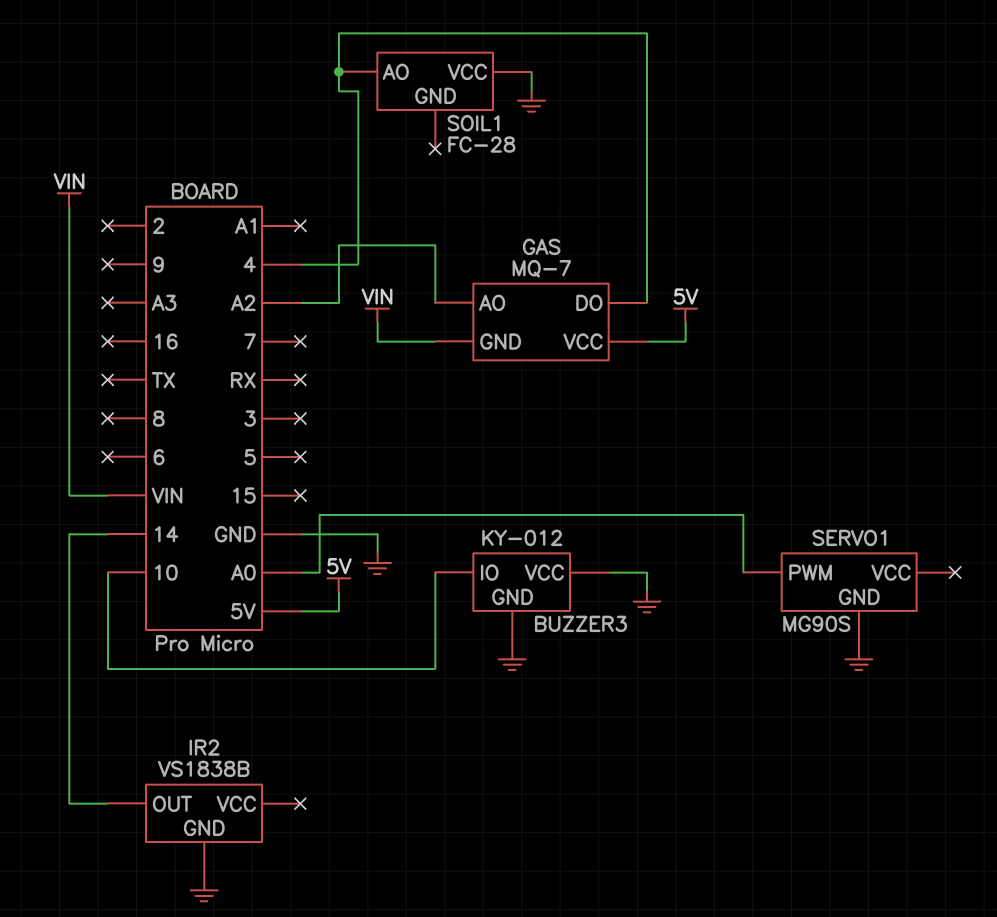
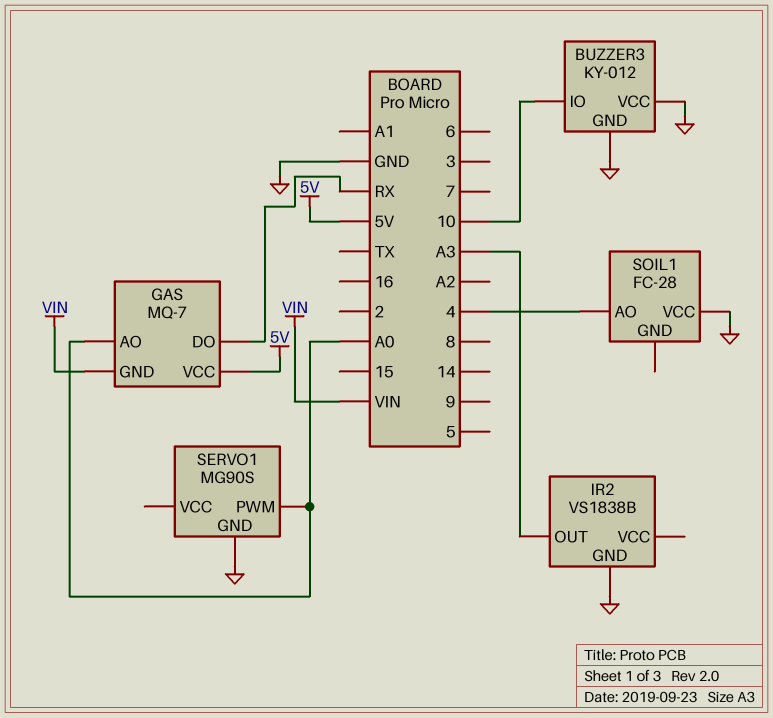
GAS pin AO: A2 -> A0
GAS pin DO: 4 -> RX
IR2 pin OUT: 14 -> A3

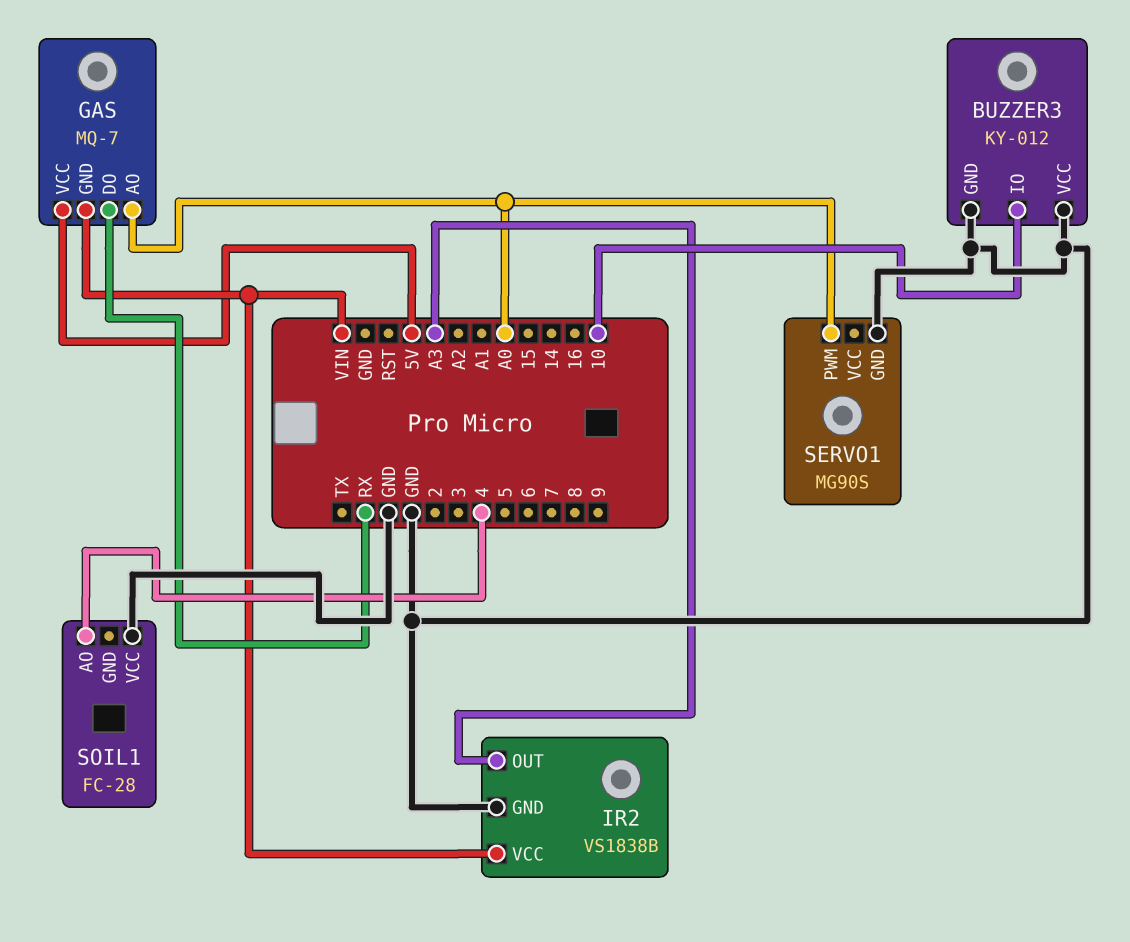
IR2 pin VCC: none -> VIN

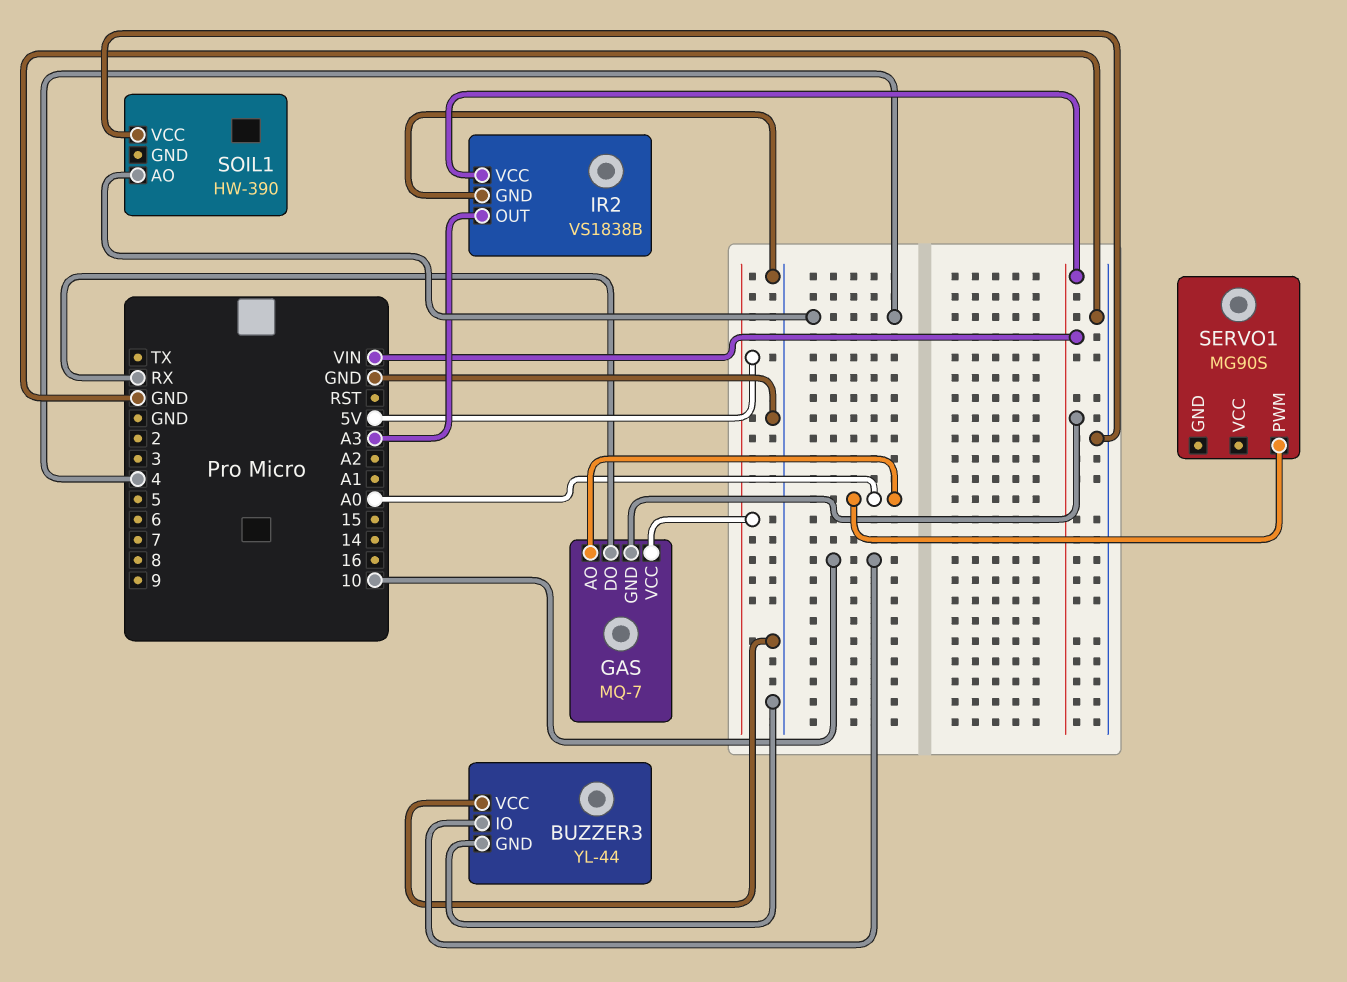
BUZZER3: KY-012 -> YL-44
SERVO1 pin GND: GND -> none
SOIL1: FC-28 -> HW-390

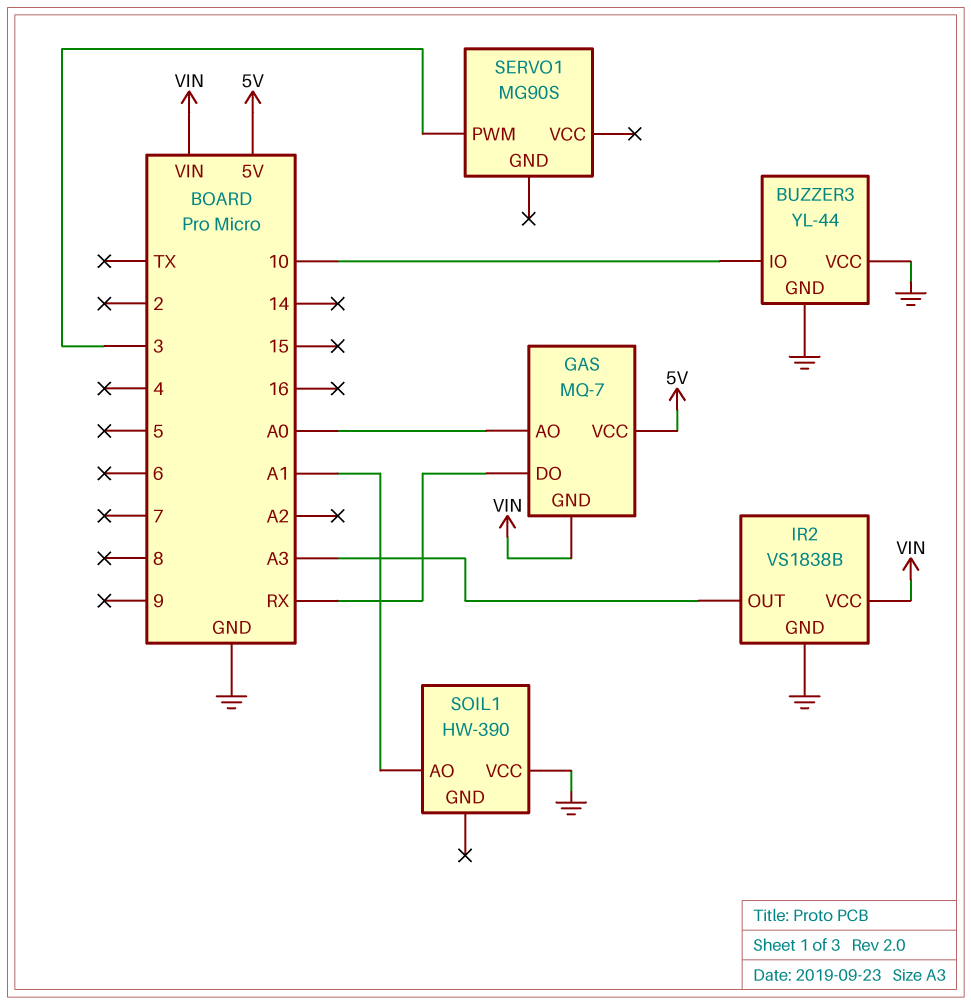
SERVO1 pin PWM: A0 -> 3
SOIL1 pin AO: 4 -> A1

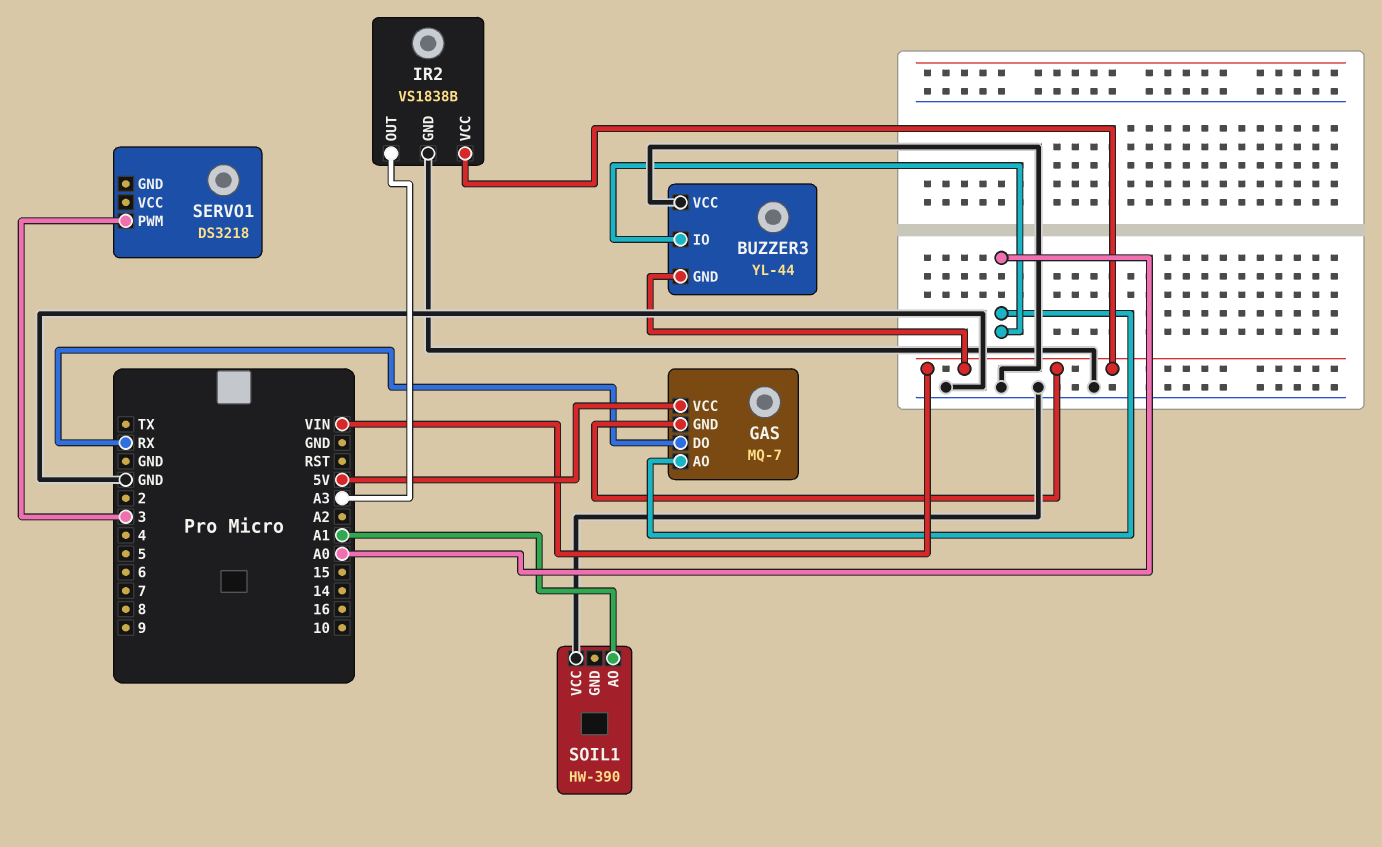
BUZZER3 pin GND: GND -> VIN
BUZZER3 pin IO: 10 -> A0
SERVO1: MG90S -> DS3218

